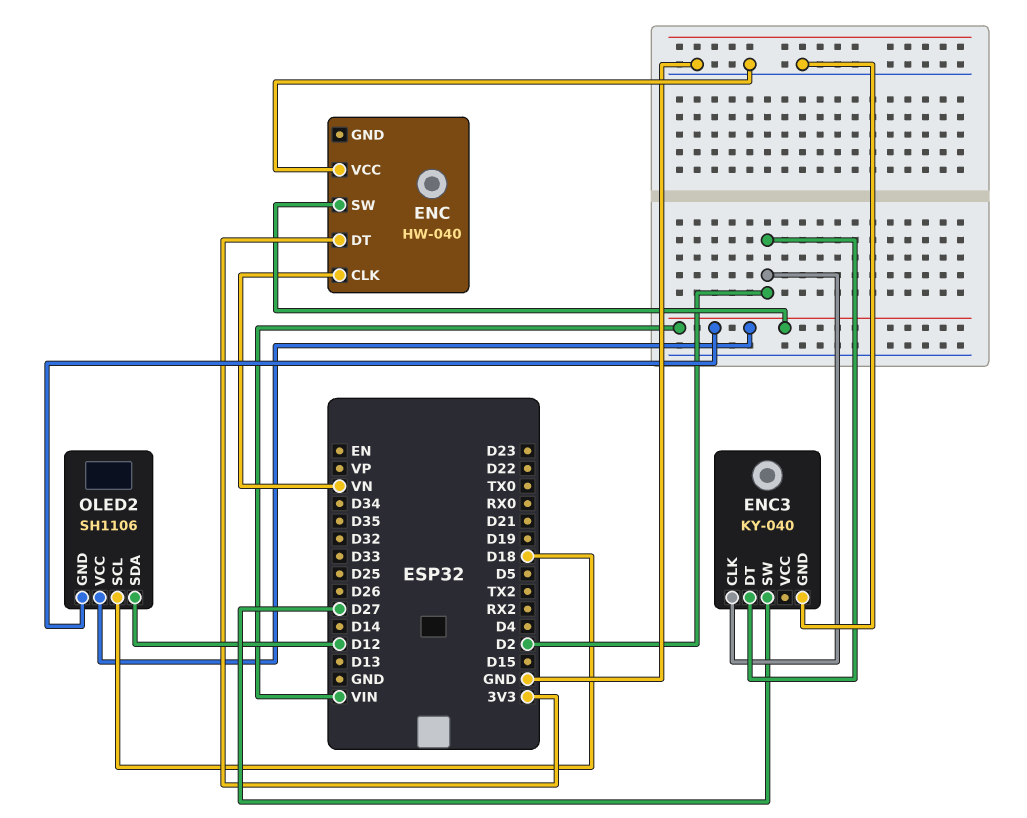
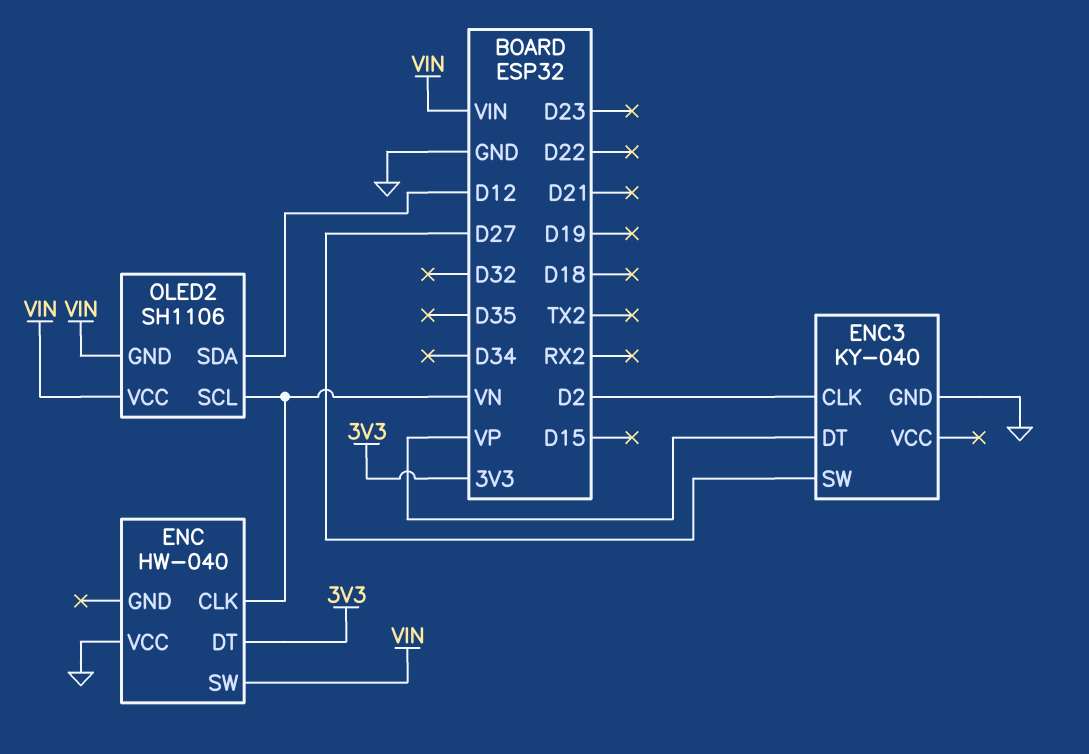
ENC3 pin DT: D2 -> VP
OLED2 pin SCL: D18 -> VN

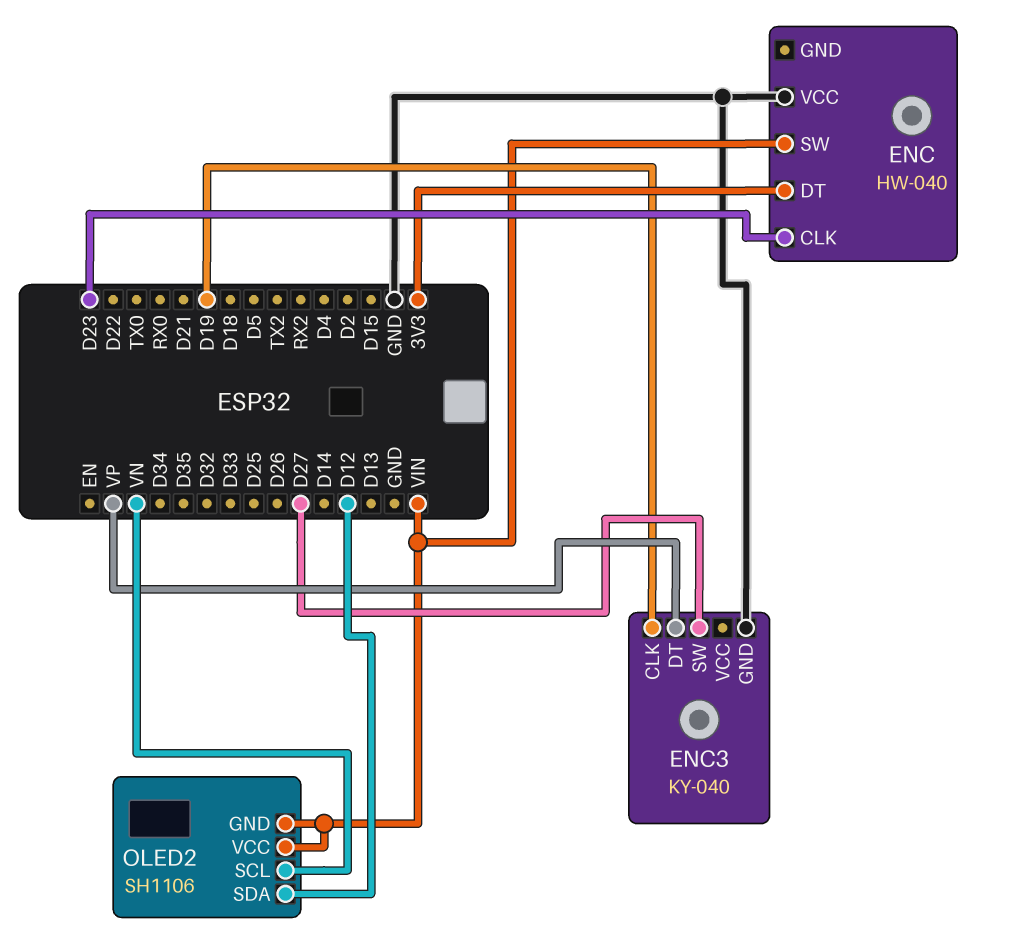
ENC pin CLK: VN -> D23
ENC3 pin CLK: D2 -> D19

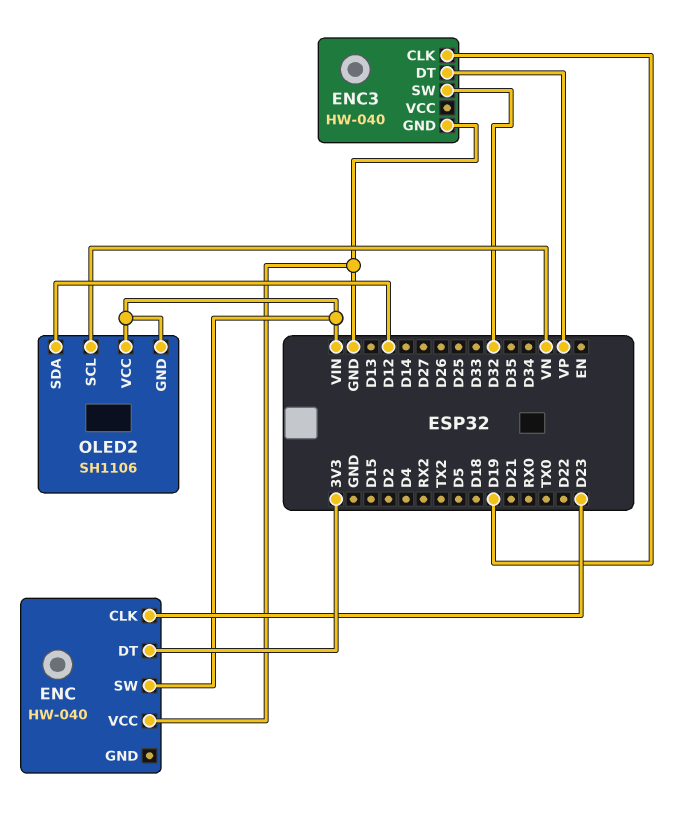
ENC3: KY-040 -> HW-040
ENC3 pin SW: D27 -> D32

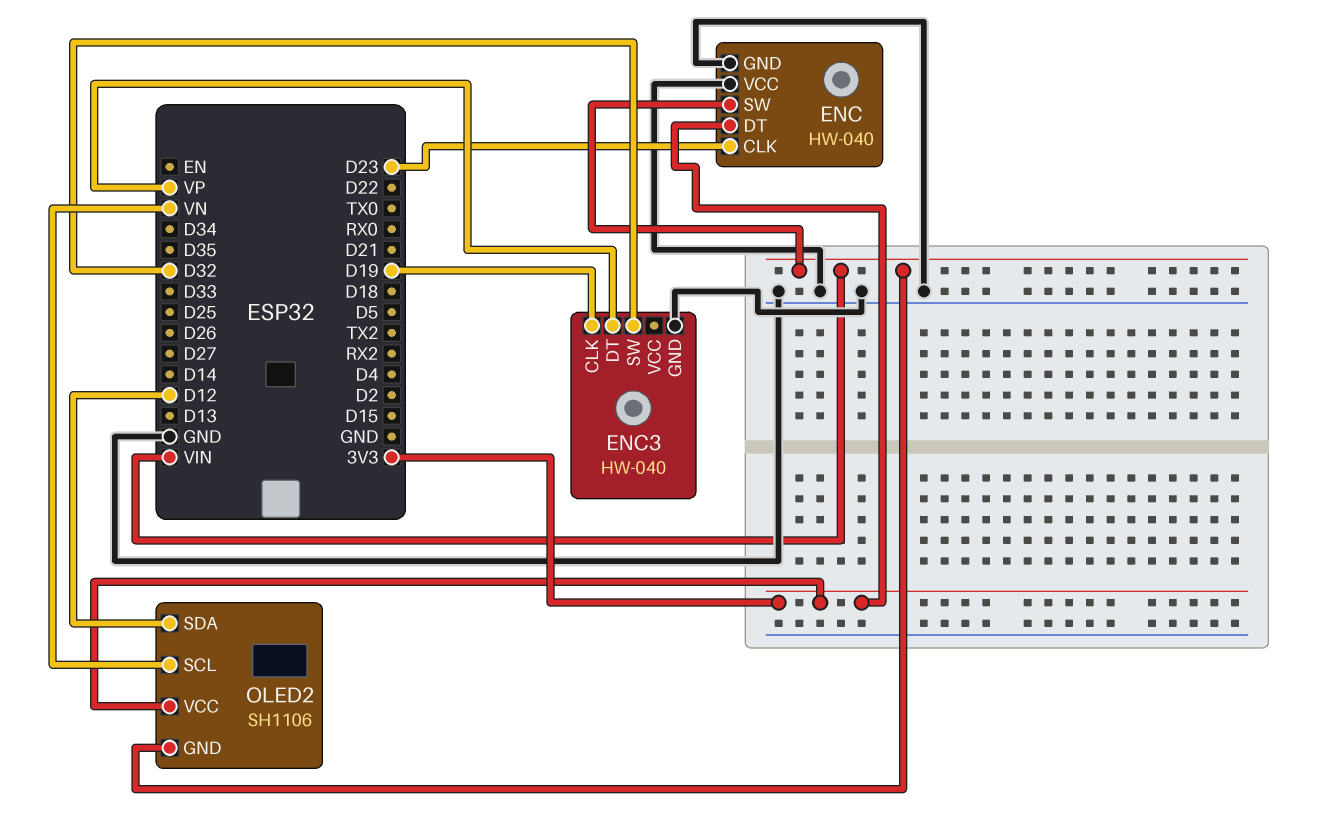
ENC pin GND: none -> GND
OLED2 pin VCC: VIN -> 3V3

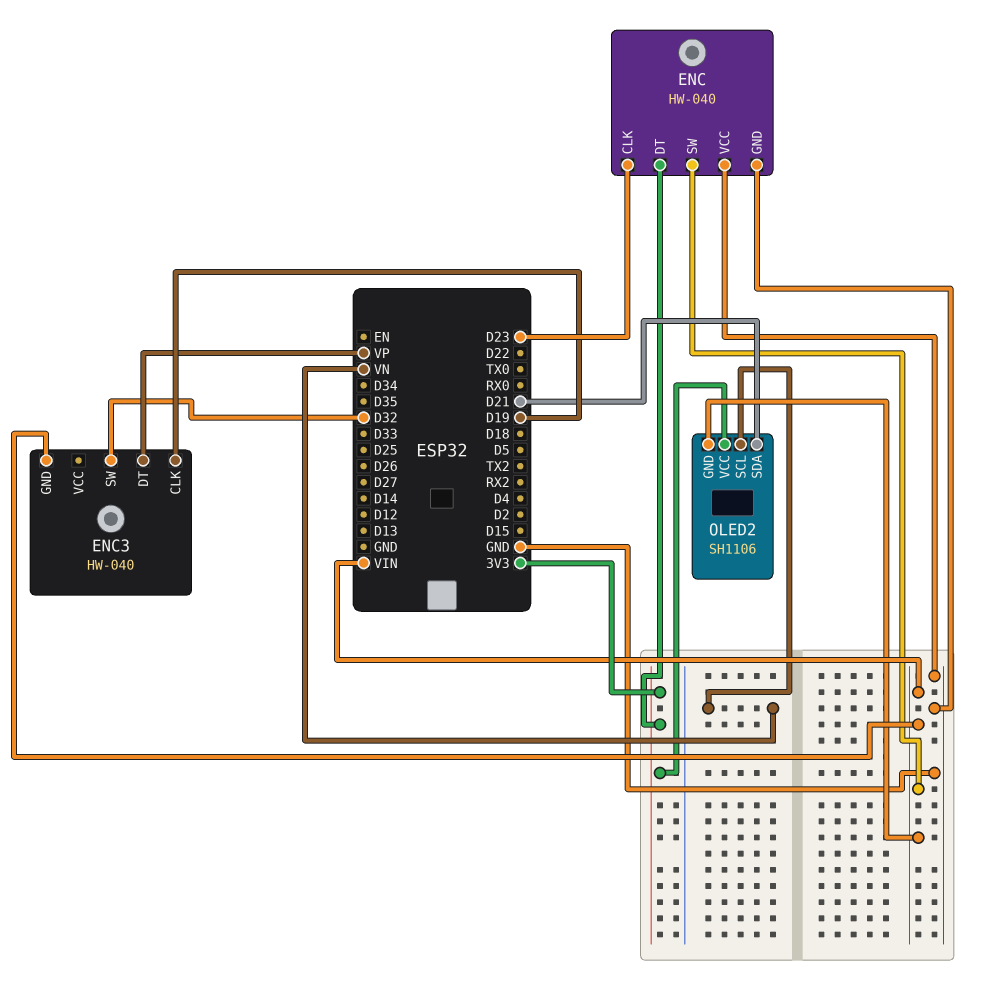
ENC3 pin GND: GND -> VIN
OLED2 pin SDA: D12 -> D21

